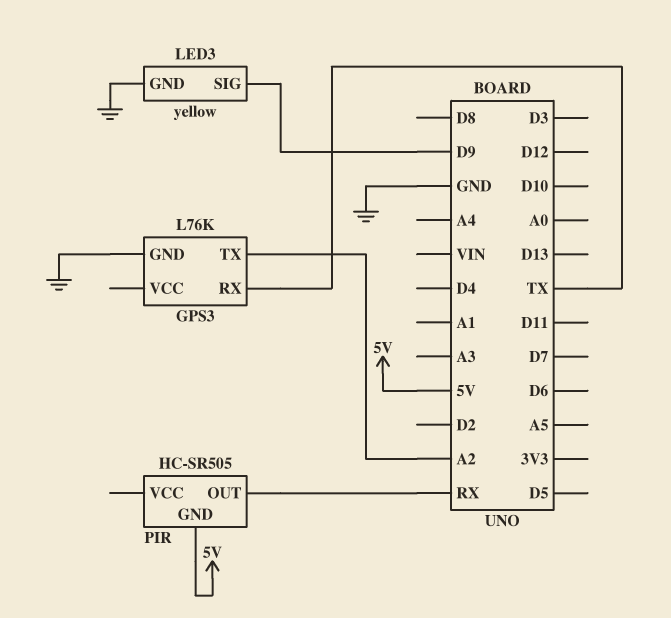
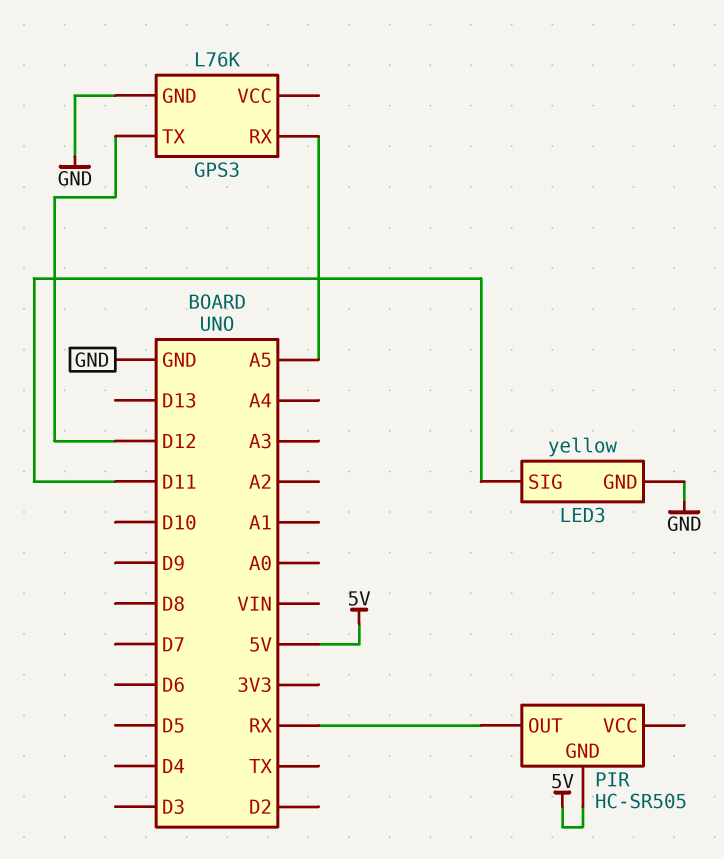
GPS3 pin RX: TX -> A5
GPS3 pin TX: A2 -> D12
LED3 pin SIG: D9 -> D11

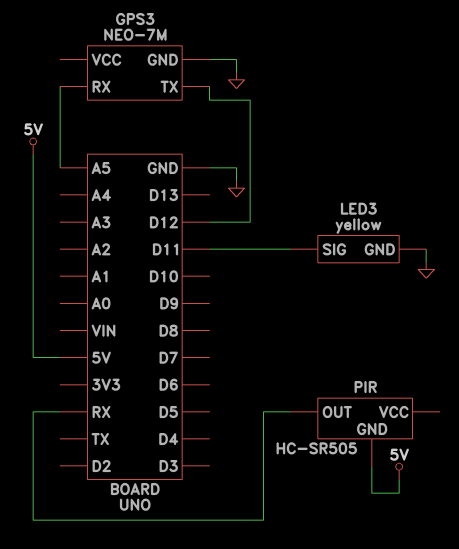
GPS3: L76K -> NEO-7M

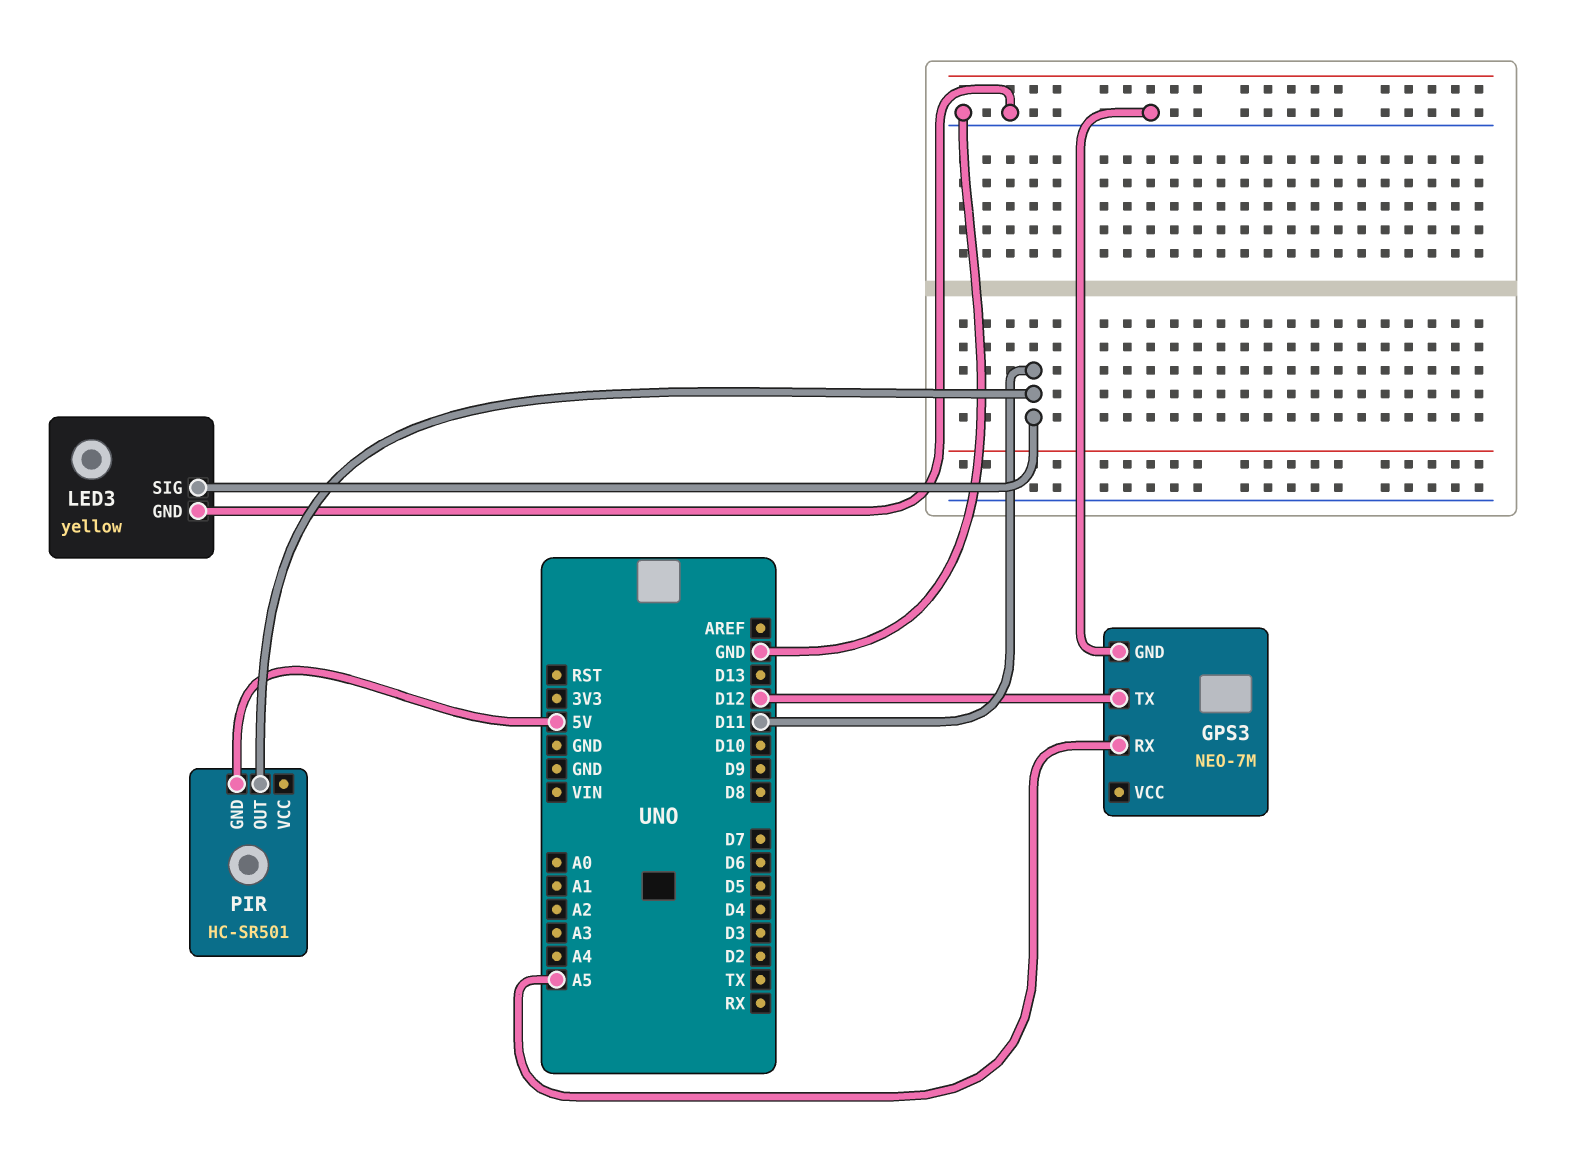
PIR: HC-SR505 -> HC-SR501
PIR pin OUT: RX -> D11

